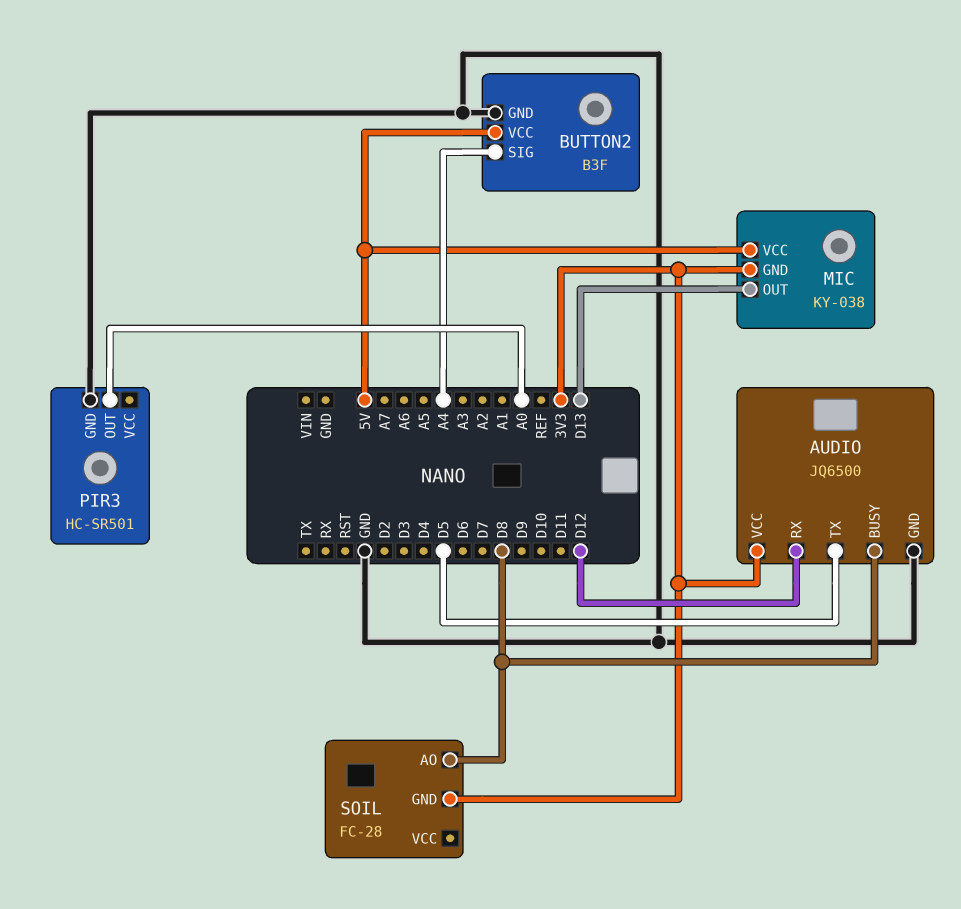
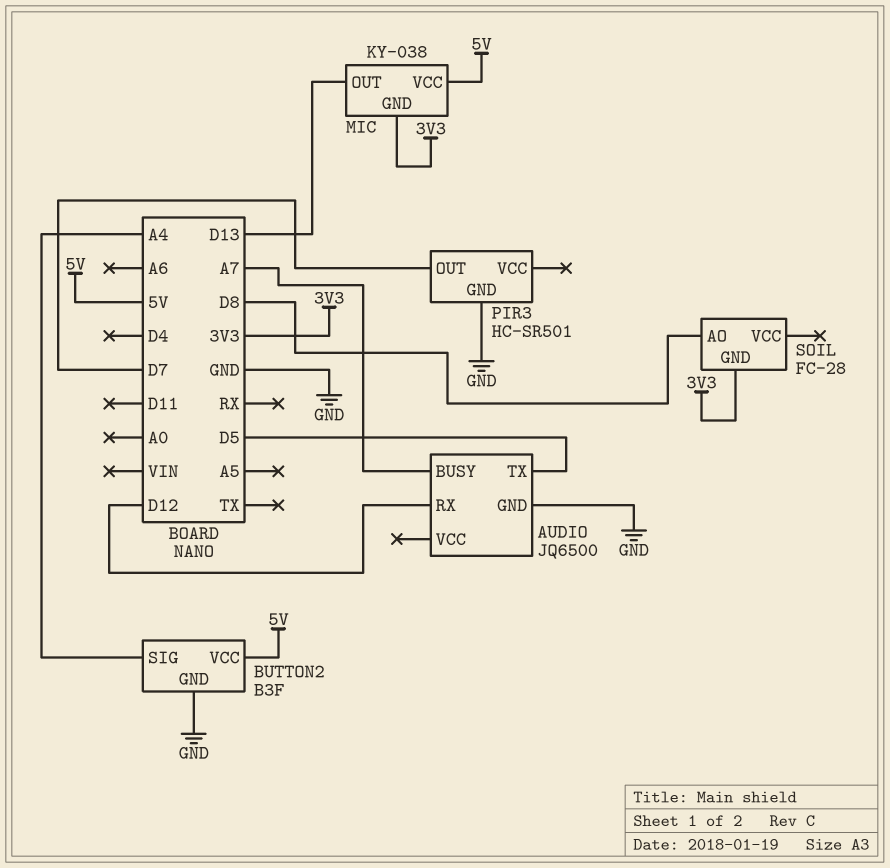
AUDIO pin BUSY: D8 -> A7
AUDIO pin VCC: 3V3 -> none
PIR3 pin OUT: A0 -> D7

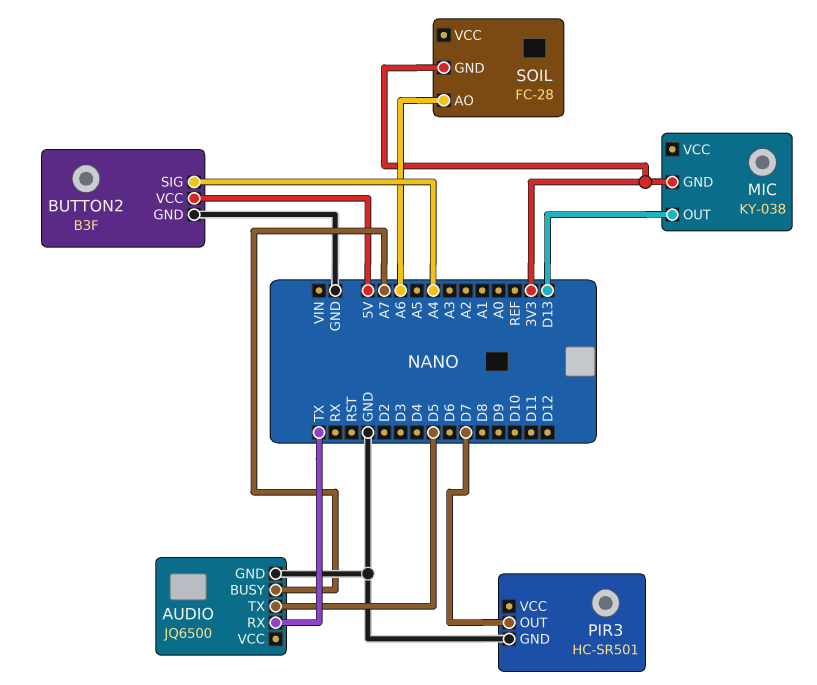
AUDIO pin RX: D12 -> TX
MIC pin VCC: 5V -> none
SOIL pin AO: D8 -> A6

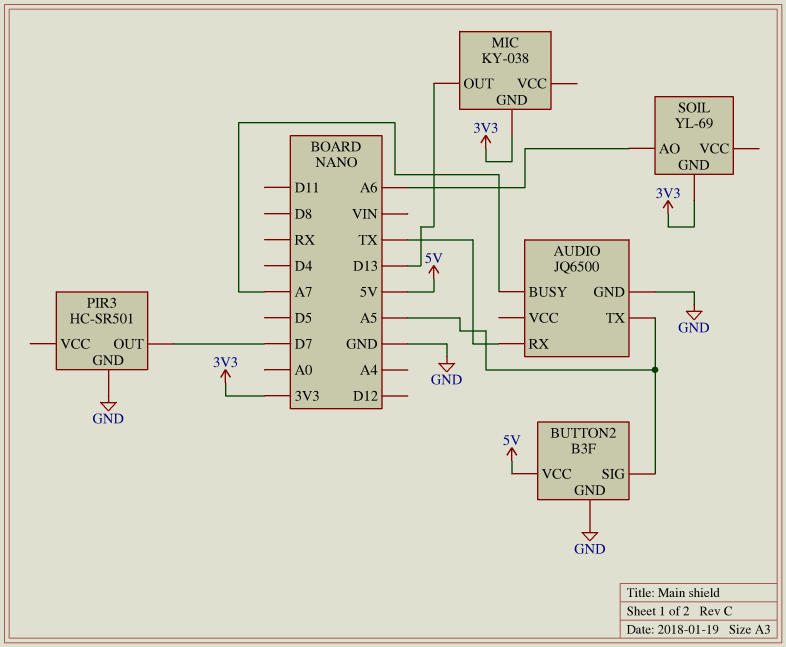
AUDIO pin TX: D5 -> A5
BUTTON2 pin SIG: A4 -> A5
SOIL: FC-28 -> YL-69

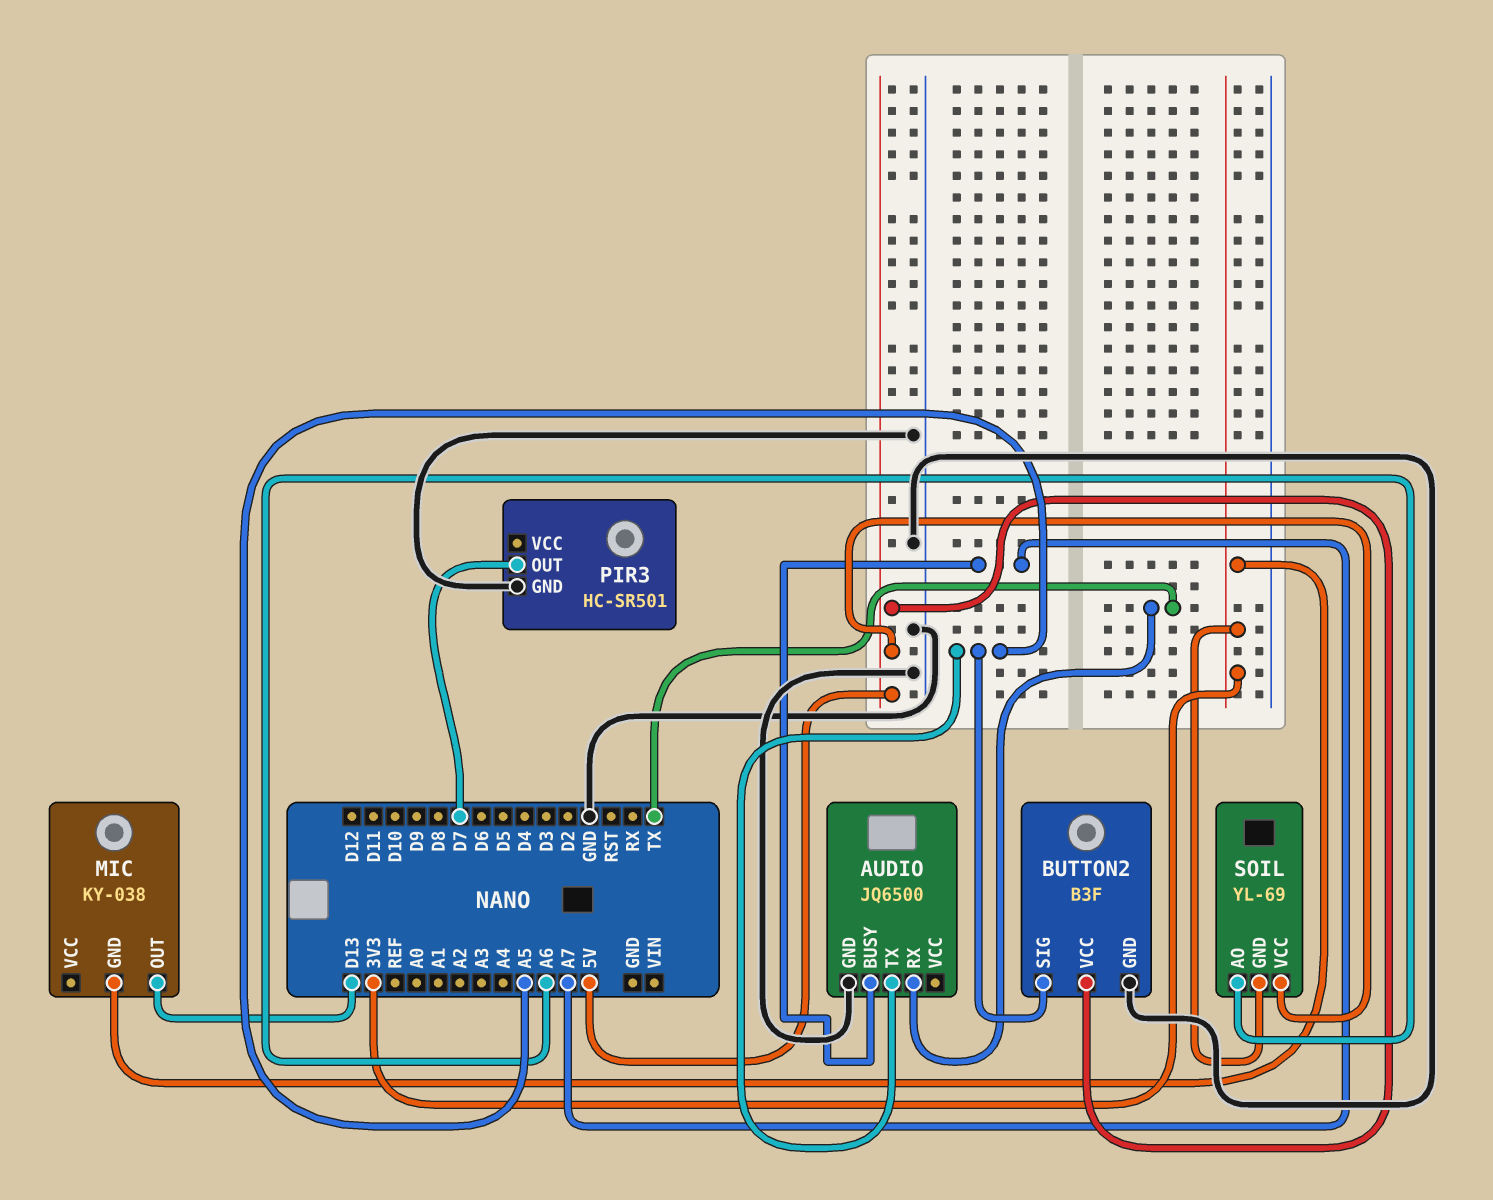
SOIL pin VCC: none -> 5V

